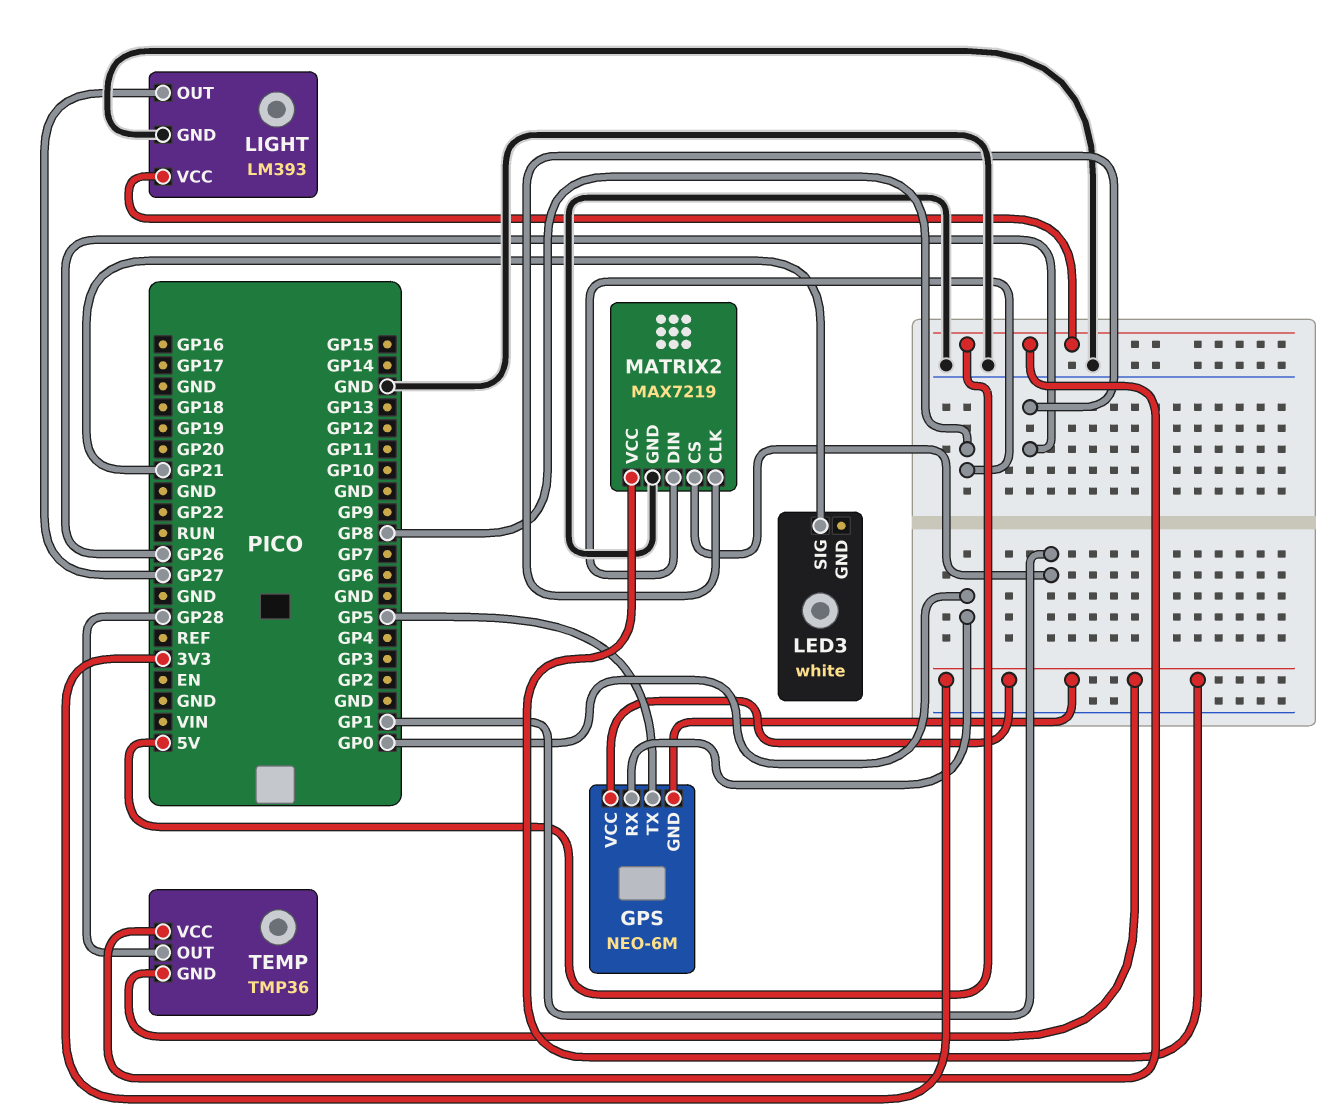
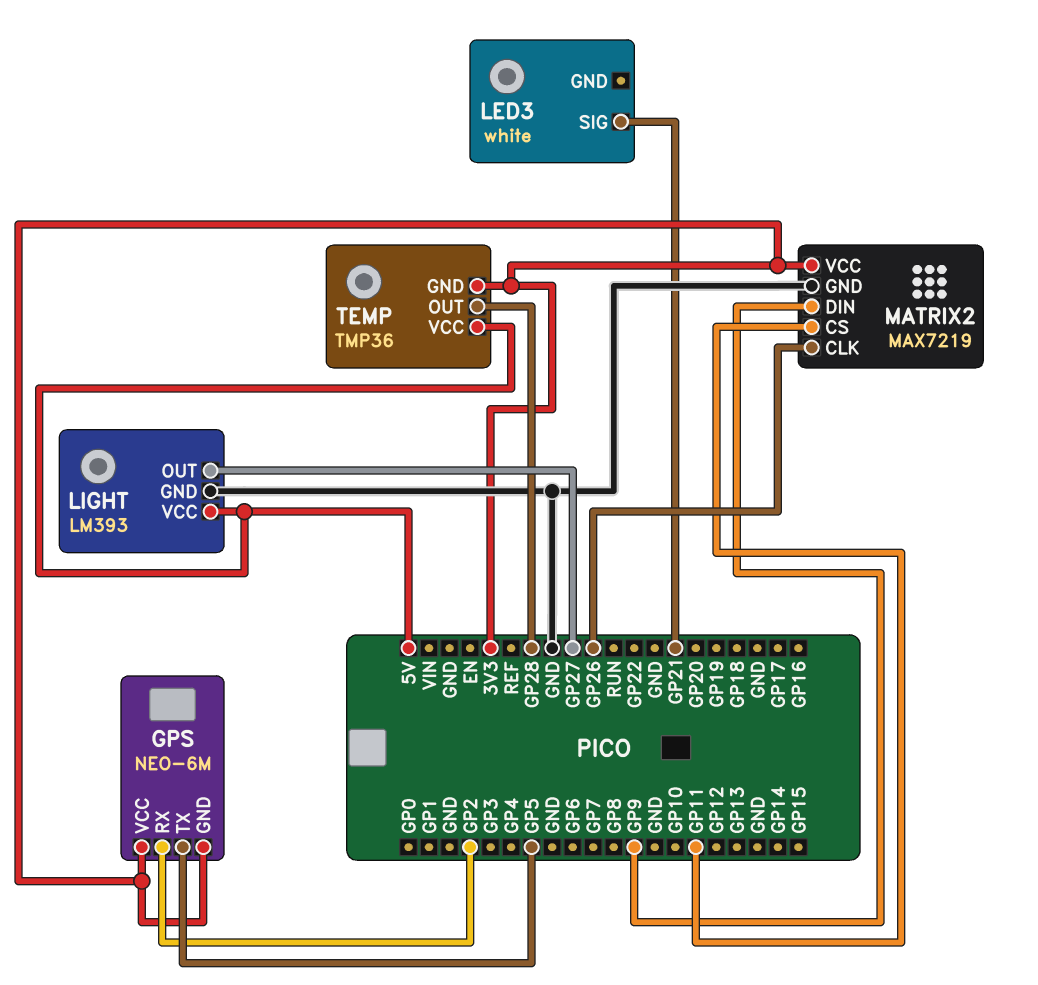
GPS pin RX: GP0 -> GP2
MATRIX2 pin CS: GP1 -> GP11
MATRIX2 pin DIN: GP8 -> GP9

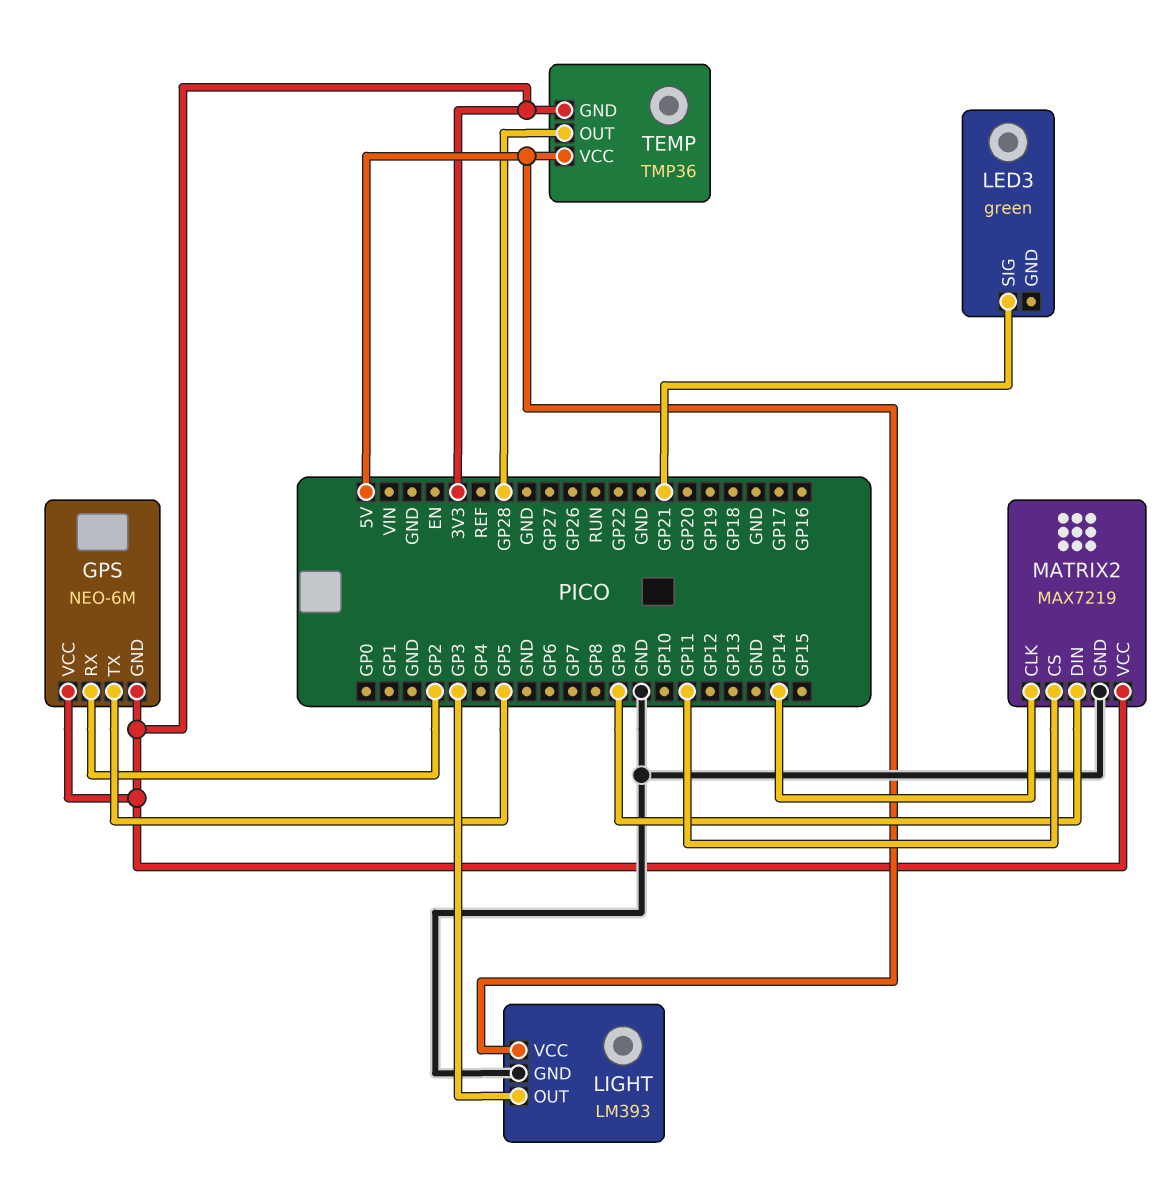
LED3: white -> green
LIGHT pin OUT: GP27 -> GP3
MATRIX2 pin CLK: GP26 -> GP14

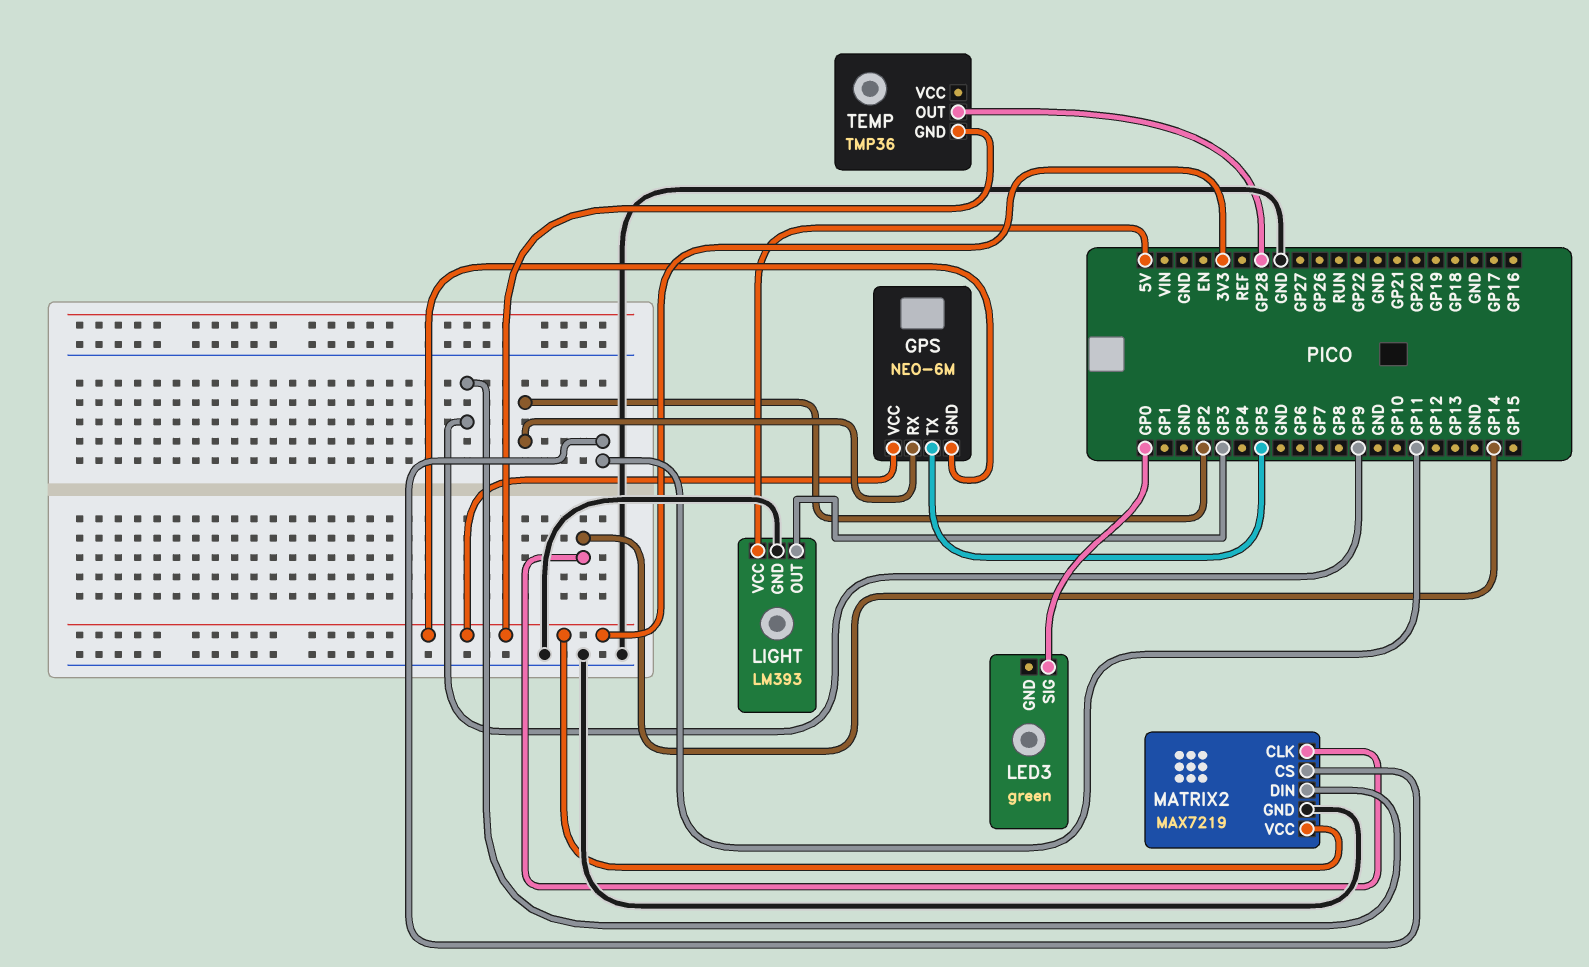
LED3 pin SIG: GP21 -> GP0
TEMP pin VCC: 5V -> none

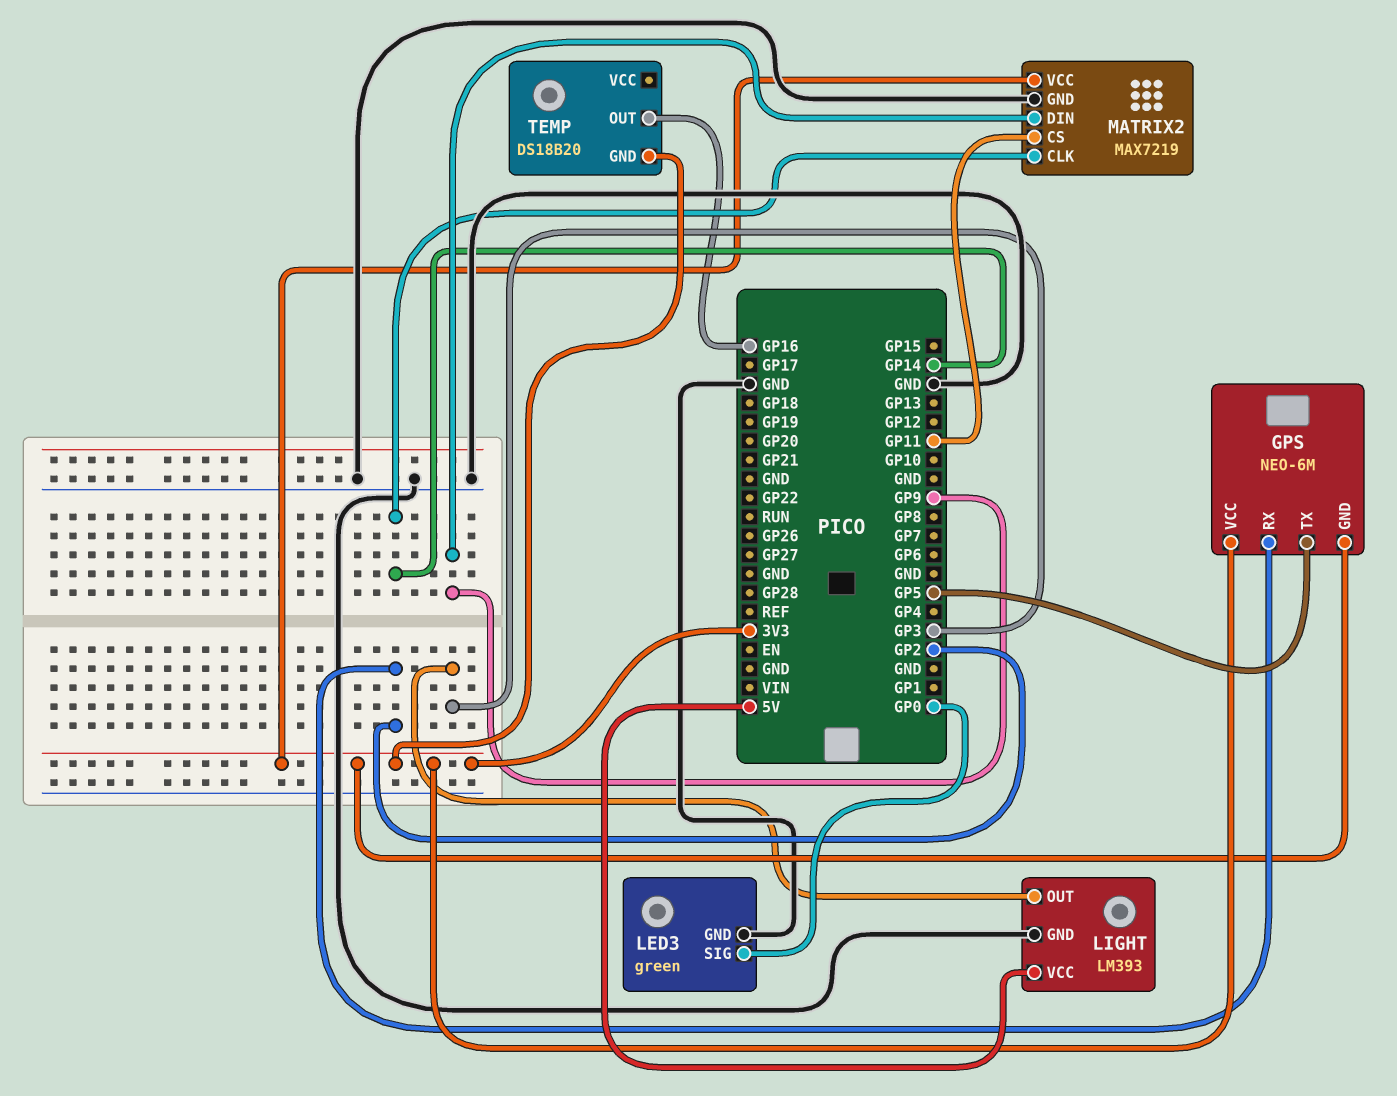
LED3 pin GND: none -> GND
TEMP: TMP36 -> DS18B20
TEMP pin OUT: GP28 -> GP16

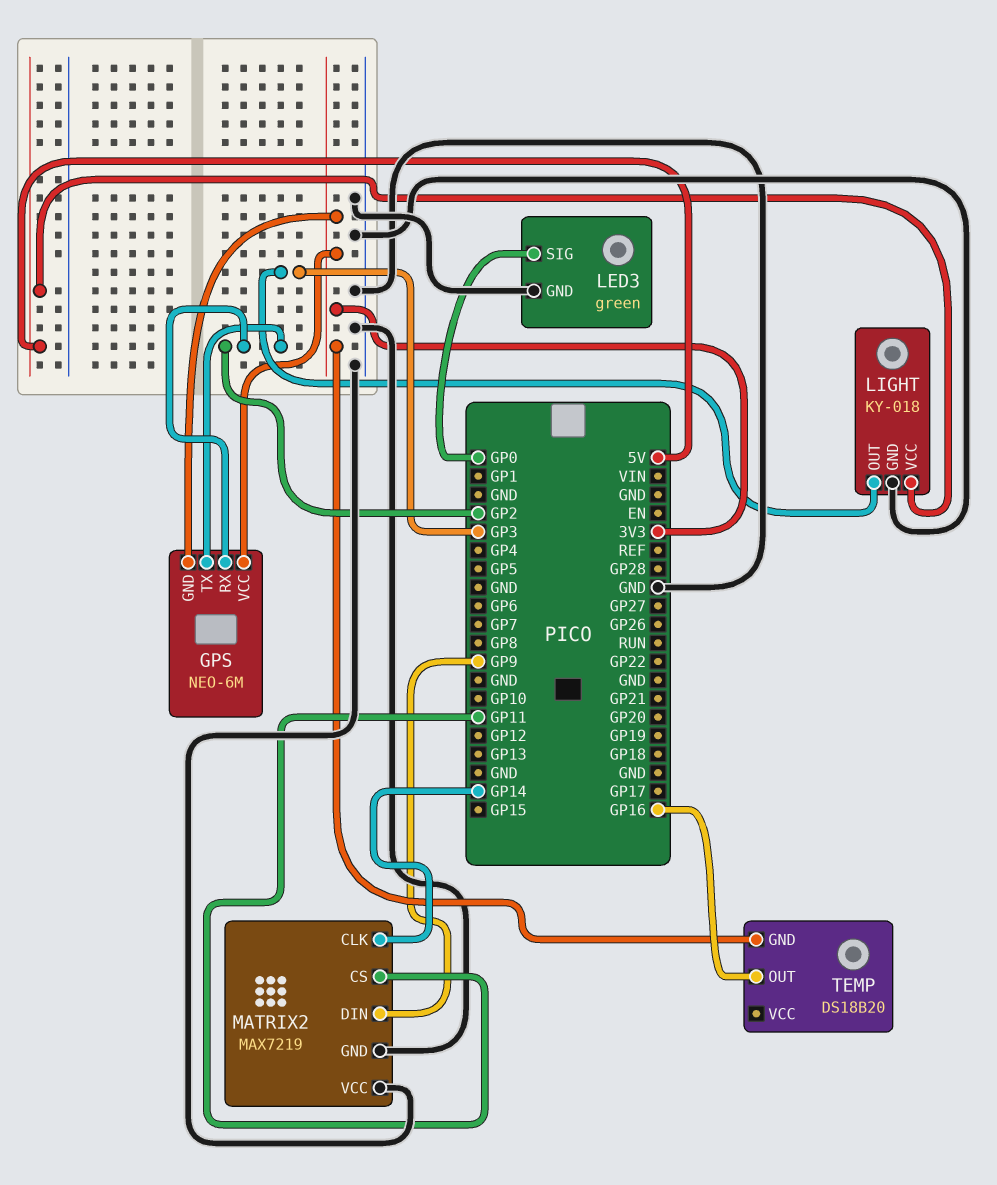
GPS pin TX: GP5 -> GP2
LIGHT: LM393 -> KY-018
MATRIX2 pin VCC: 3V3 -> GND

